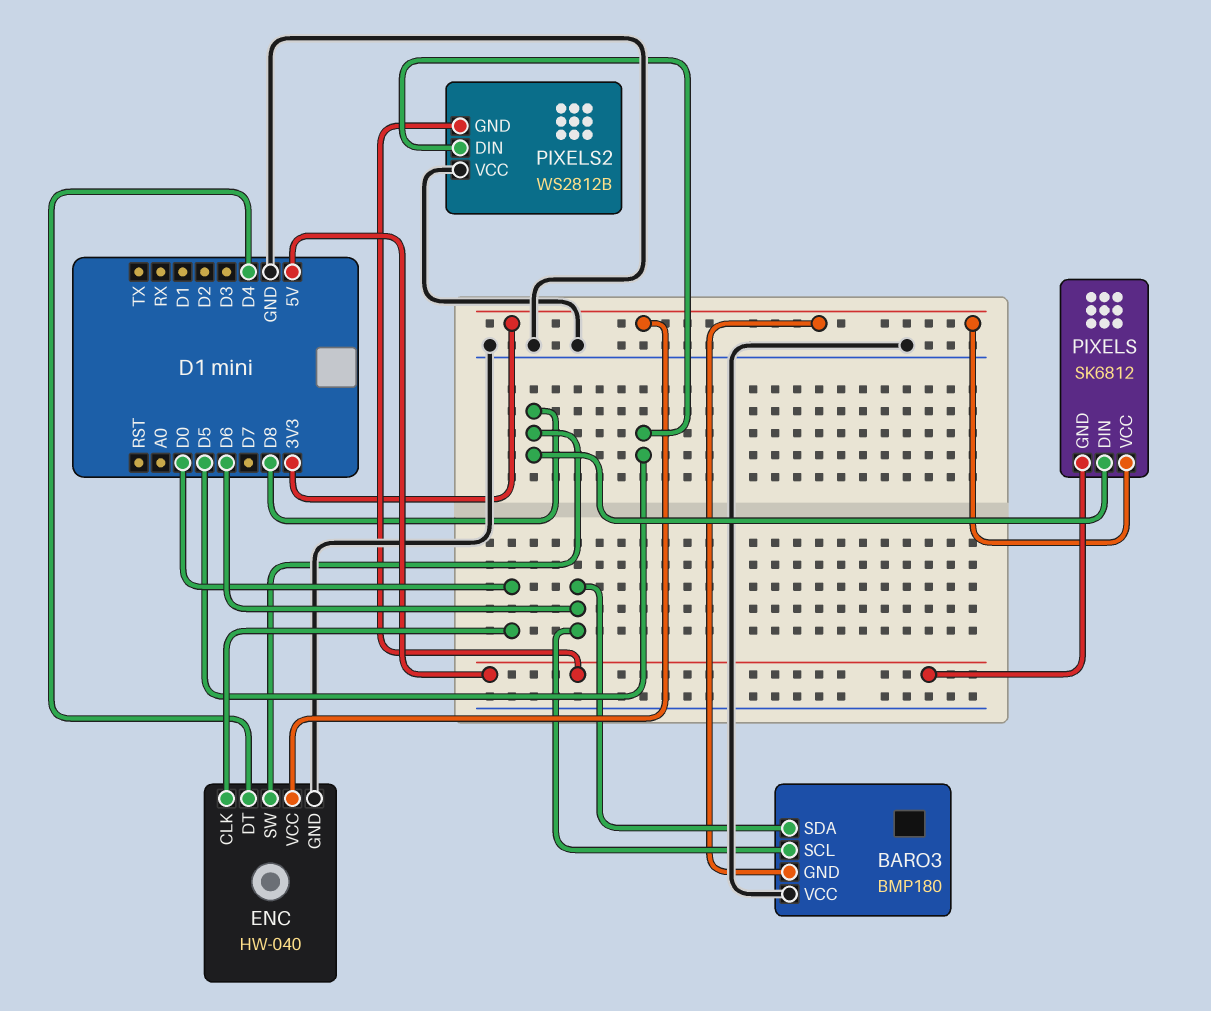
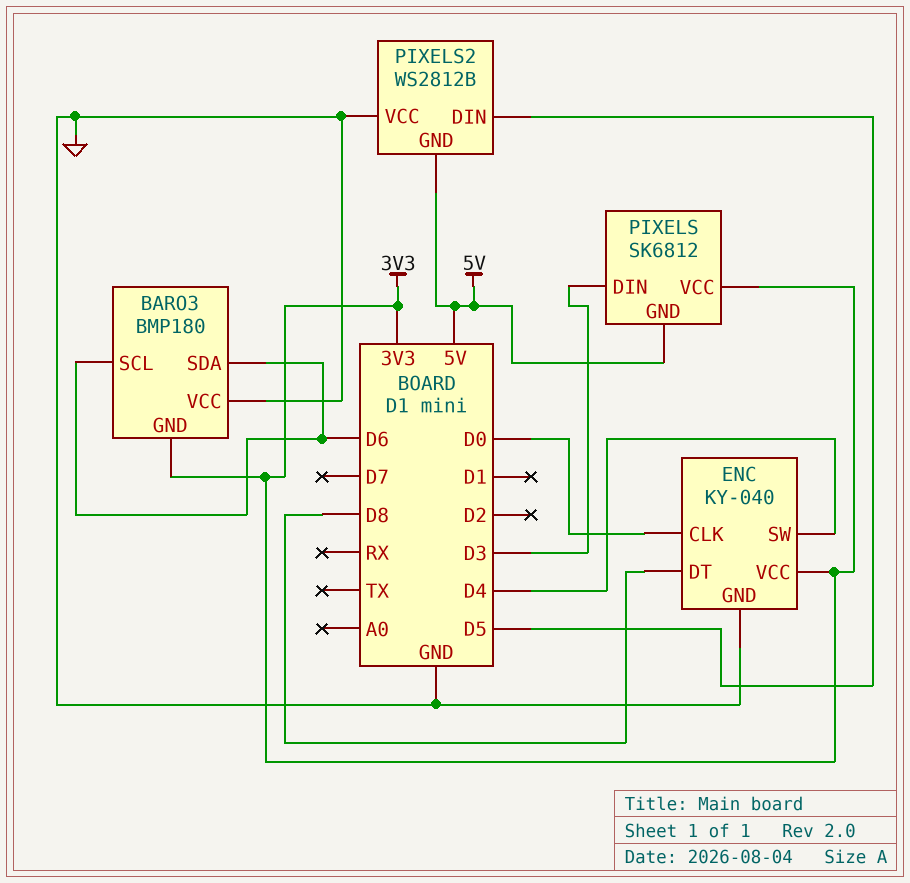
ENC: HW-040 -> KY-040
ENC pin DT: D4 -> D8
ENC pin SW: D8 -> D4
PIXELS pin DIN: D8 -> D3

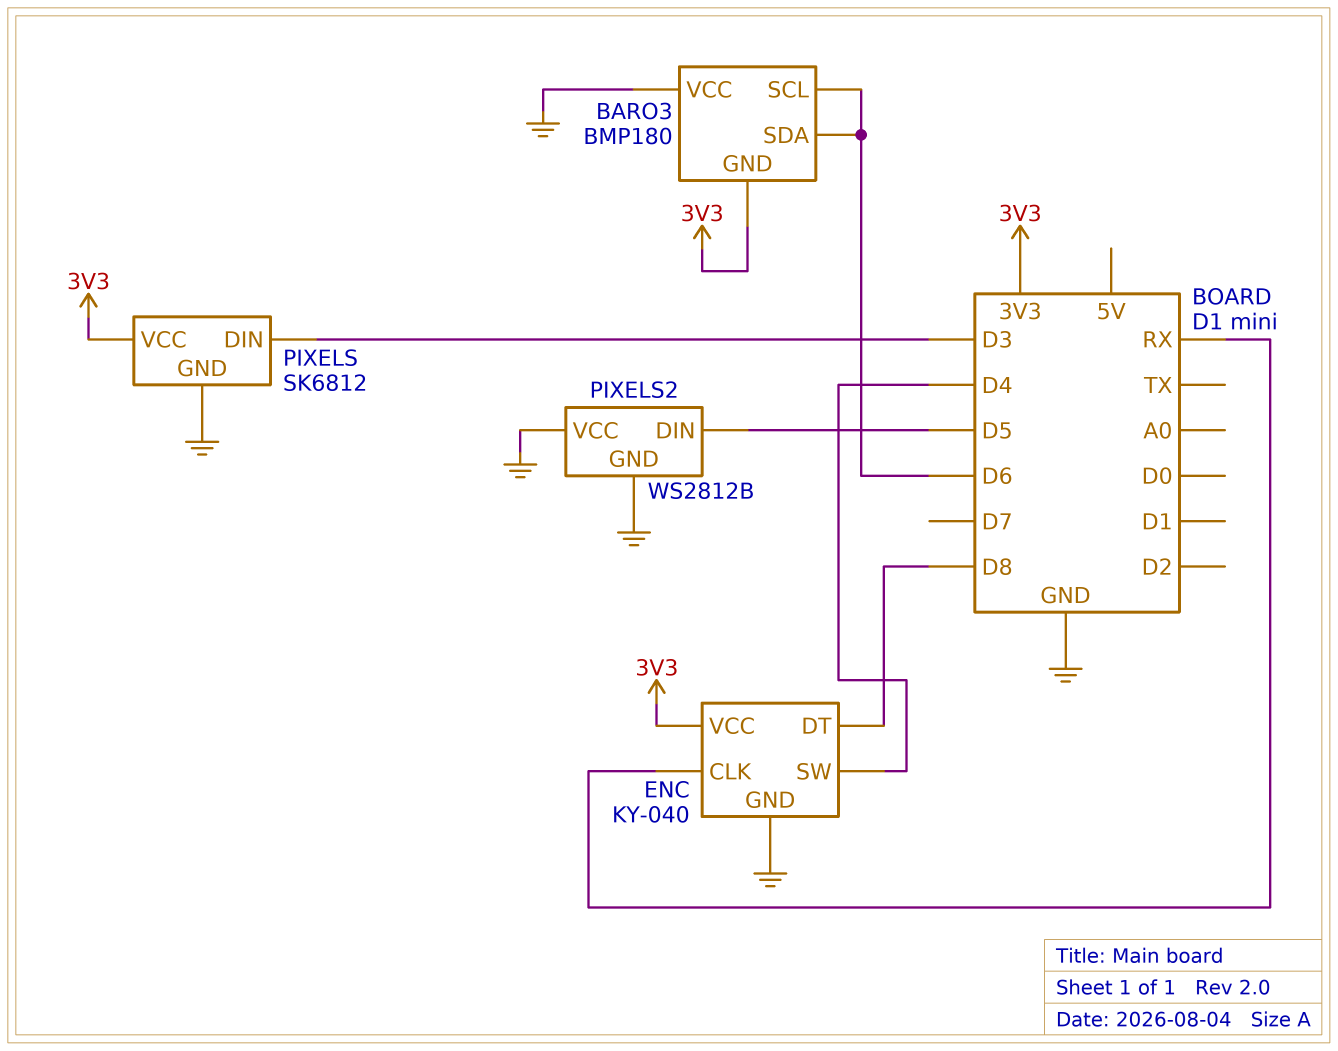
ENC pin CLK: D0 -> RX
PIXELS pin GND: 5V -> GND
PIXELS2 pin GND: 5V -> GND

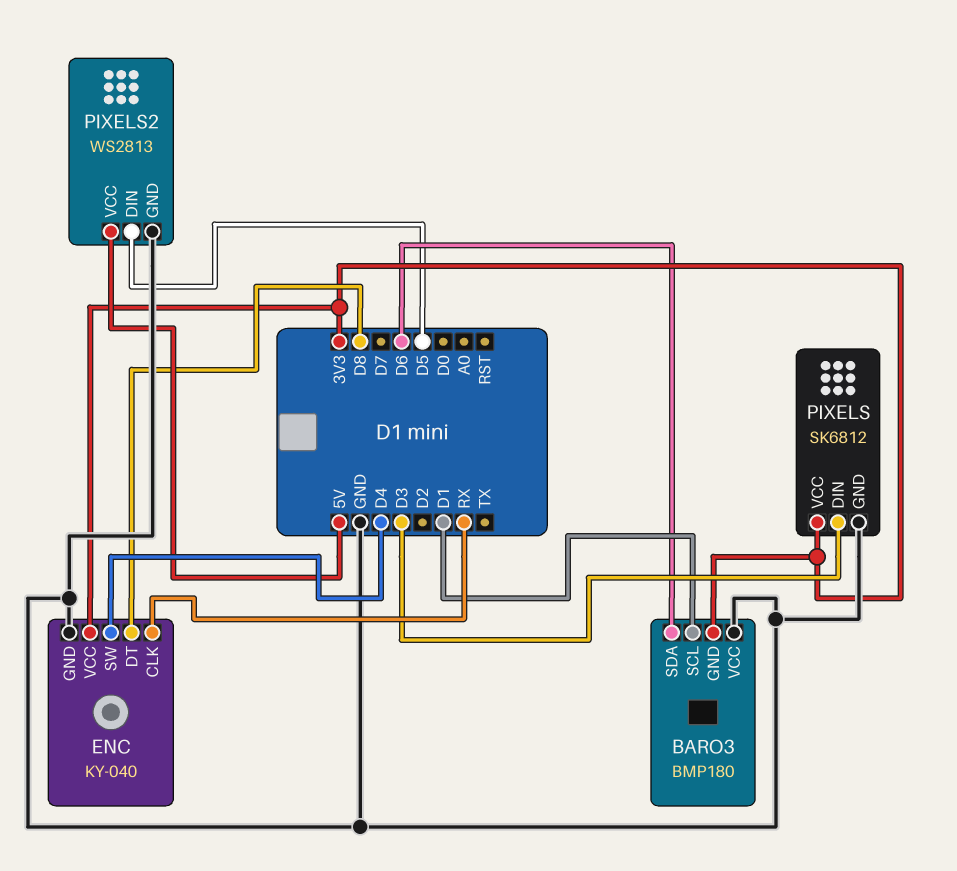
BARO3 pin SCL: D6 -> D1
PIXELS2: WS2812B -> WS2813
PIXELS2 pin VCC: GND -> 5V

